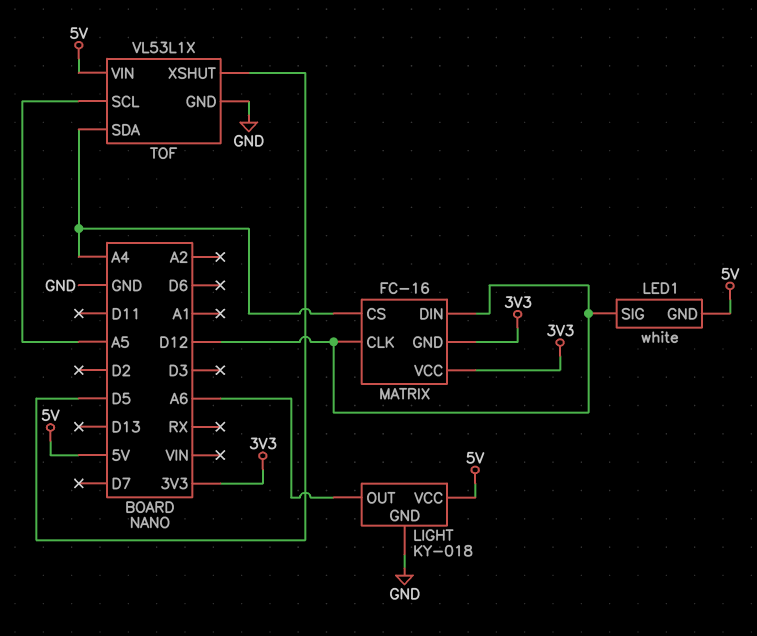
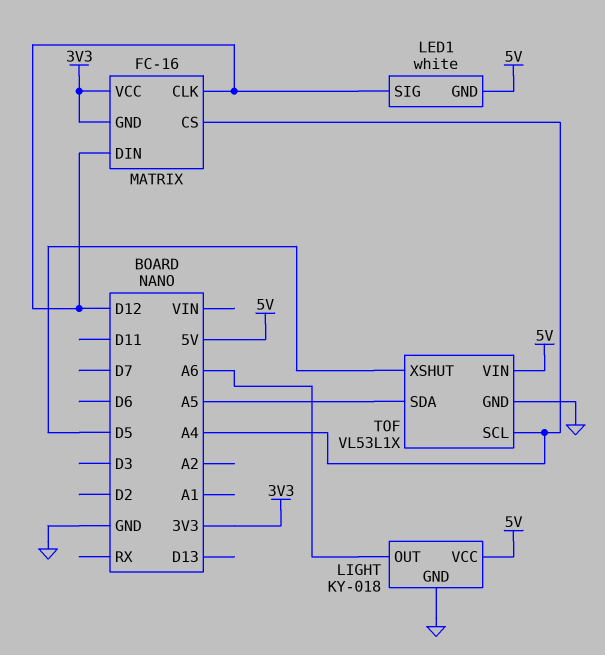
TOF pin SCL: A5 -> A4
TOF pin SDA: A4 -> A5

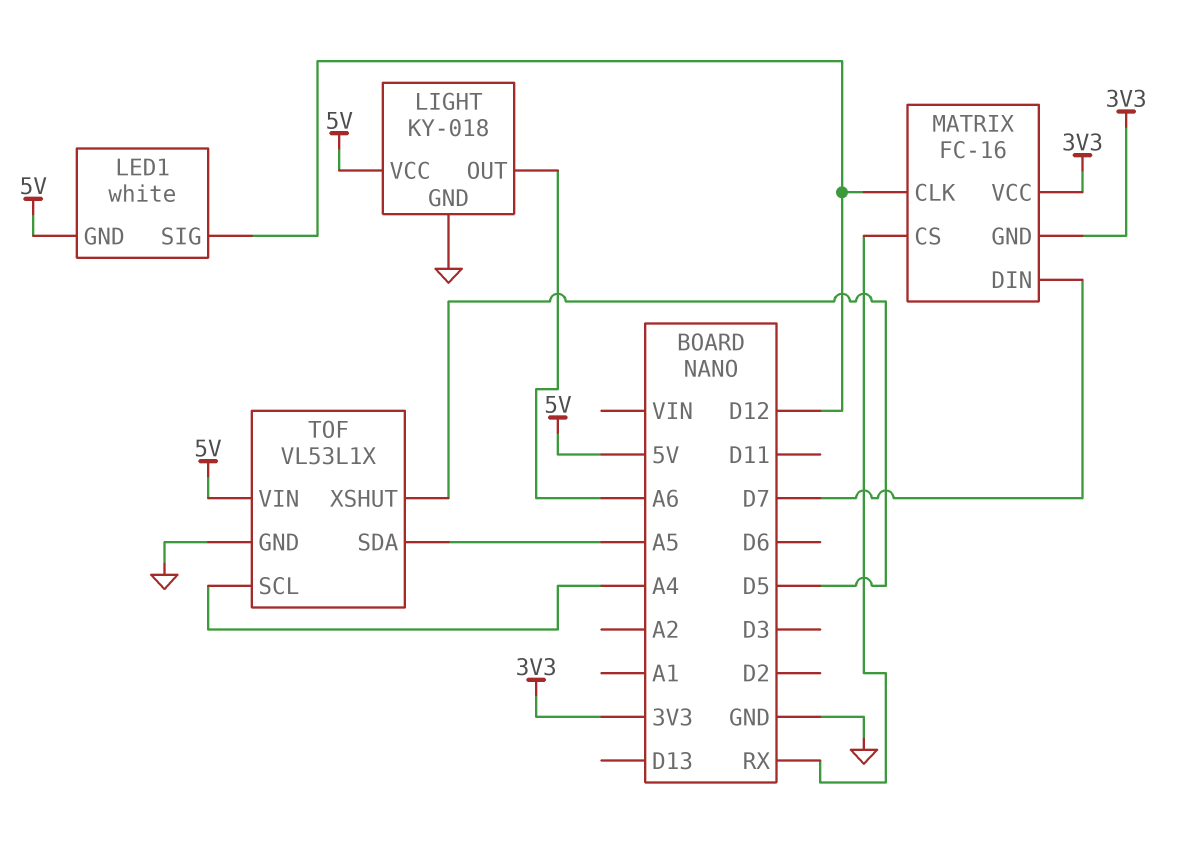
MATRIX pin CS: A4 -> RX
MATRIX pin DIN: D12 -> D7

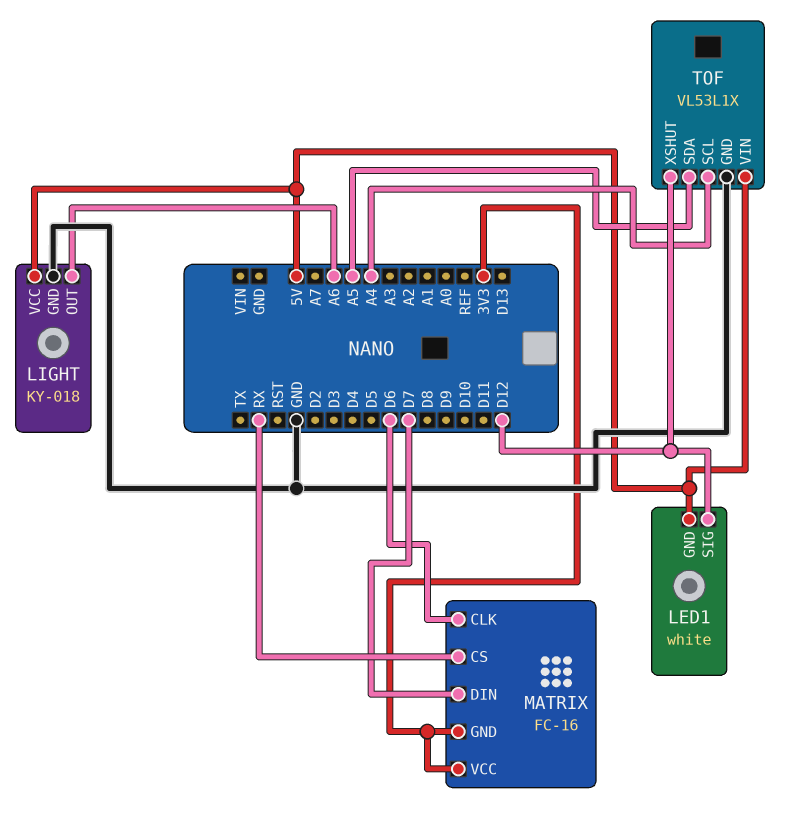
MATRIX pin CLK: D12 -> D6
TOF pin XSHUT: D5 -> D12

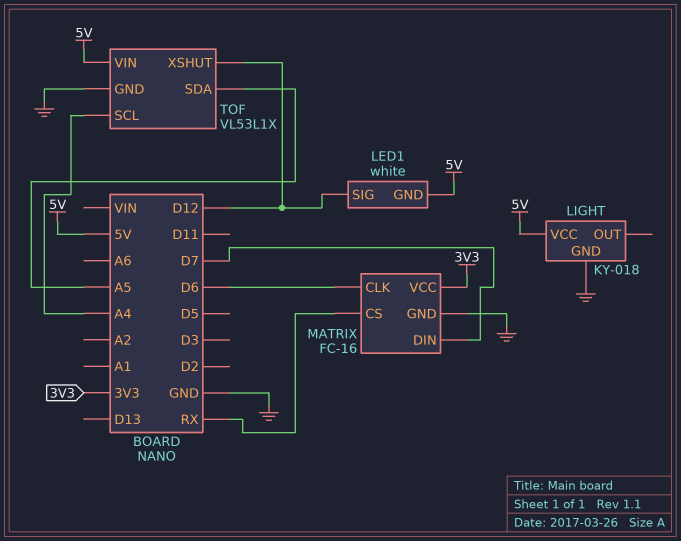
LIGHT pin OUT: A6 -> none
MATRIX pin GND: 3V3 -> GND

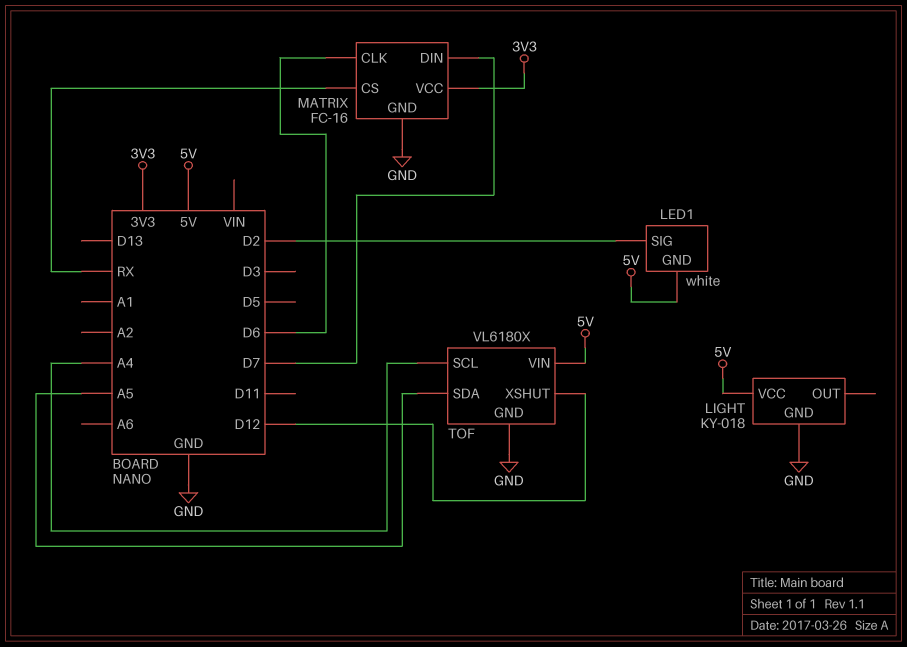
LED1 pin SIG: D12 -> D2
TOF: VL53L1X -> VL6180X

